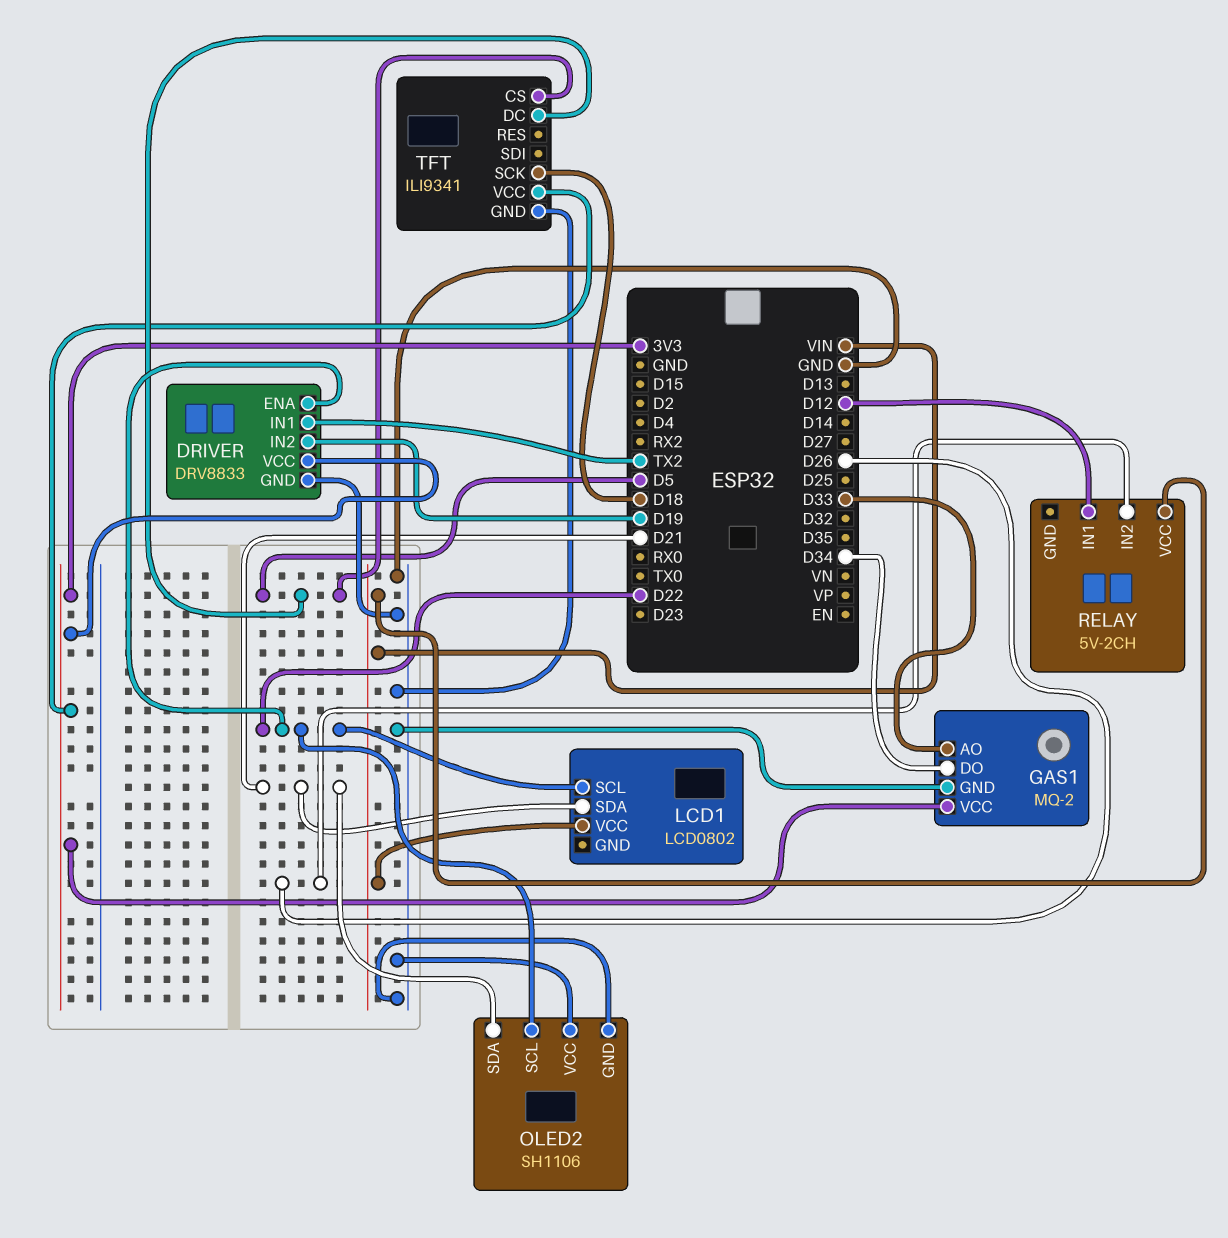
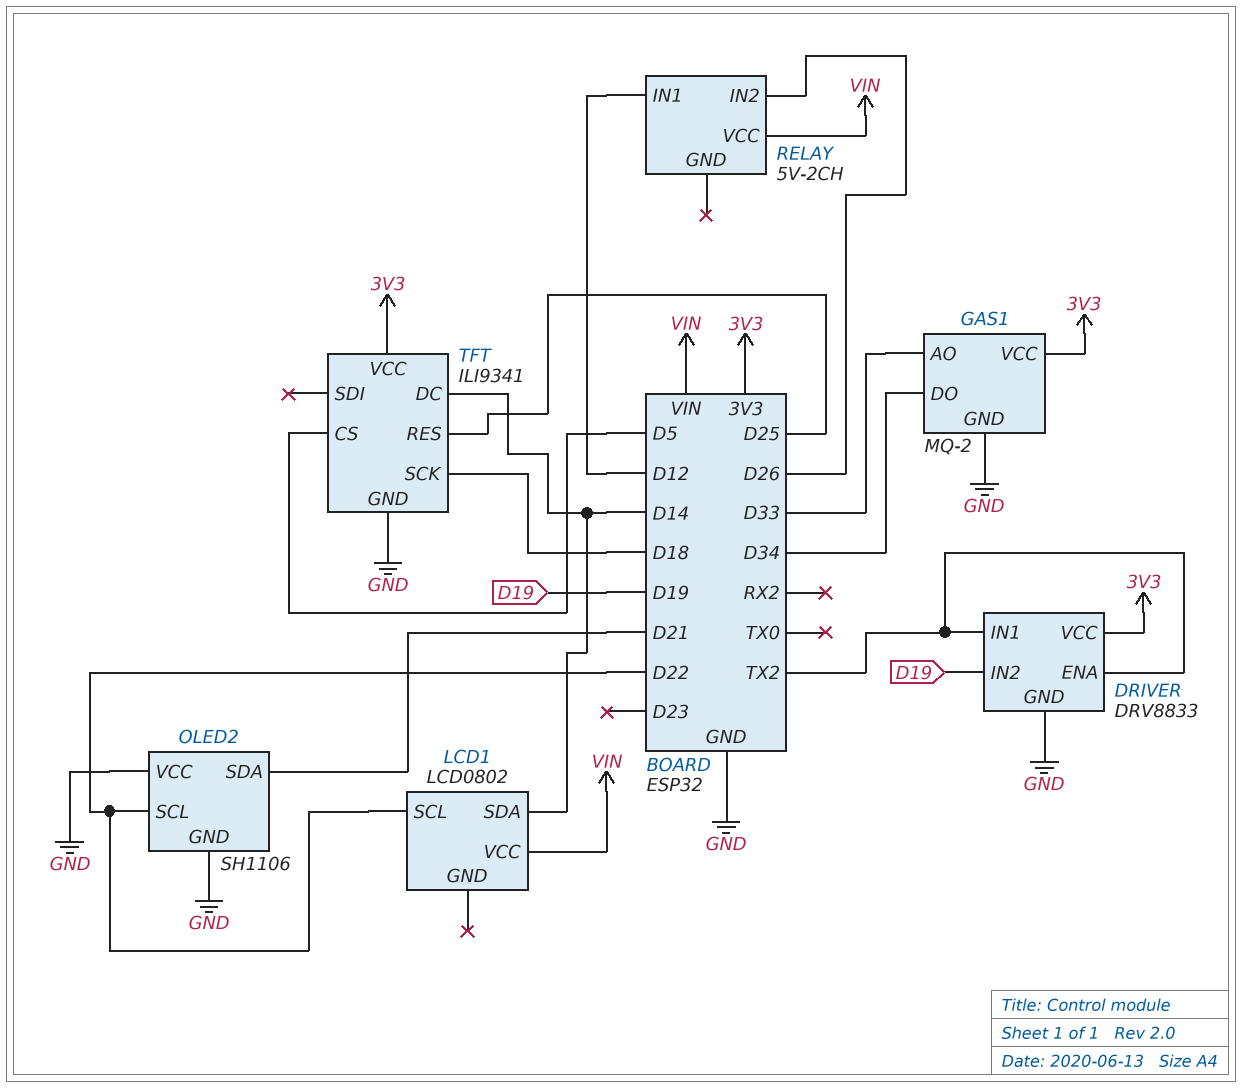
DRIVER pin ENA: D22 -> TX2
LCD1 pin SDA: D21 -> D14
TFT pin DC: D5 -> D14
TFT pin RES: none -> D25

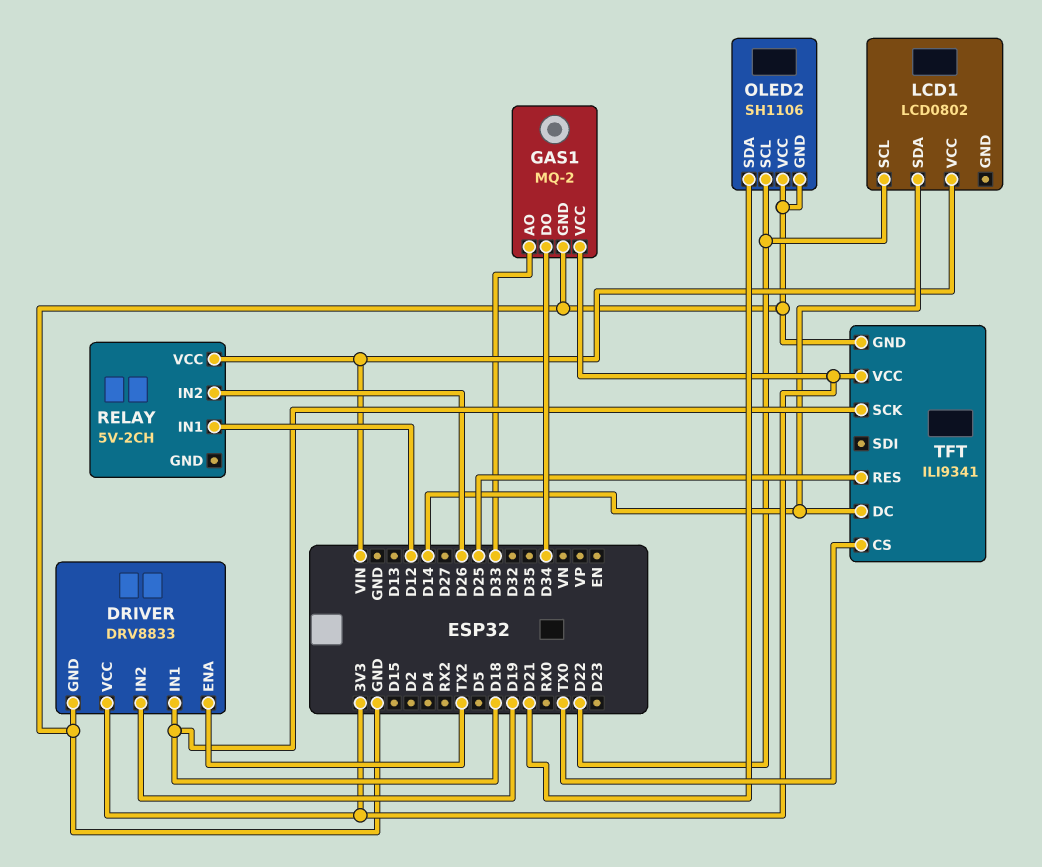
DRIVER pin IN1: TX2 -> D18
TFT pin CS: D5 -> TX0

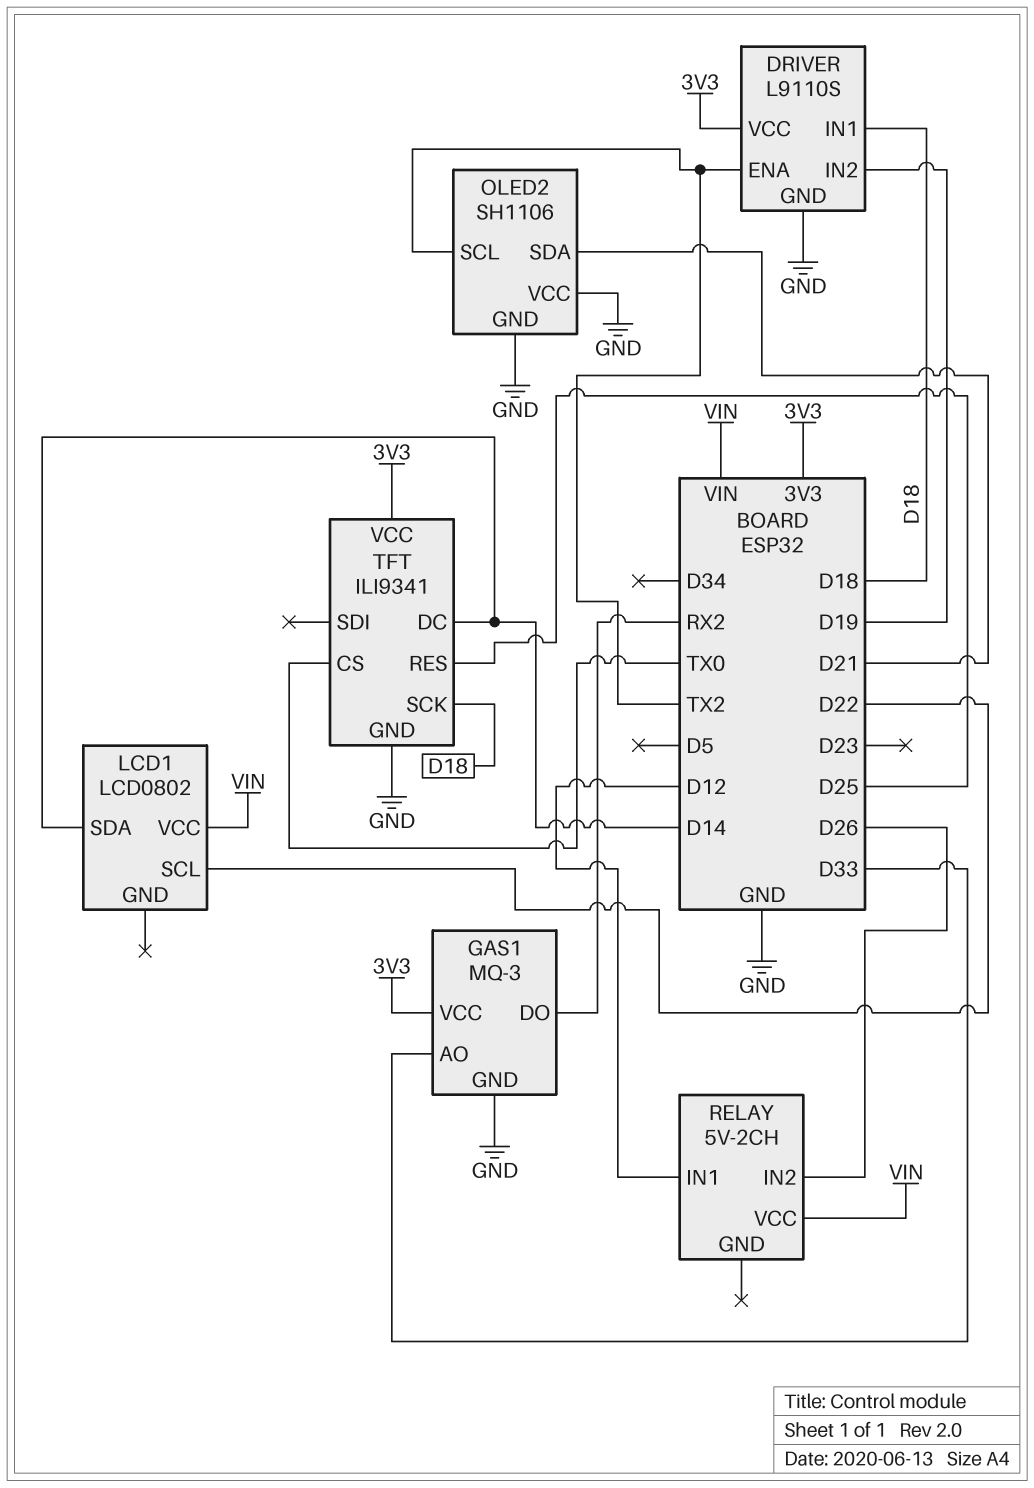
DRIVER: DRV8833 -> L9110S
GAS1: MQ-2 -> MQ-3
GAS1 pin DO: D34 -> RX2
OLED2 pin SCL: D22 -> TX2

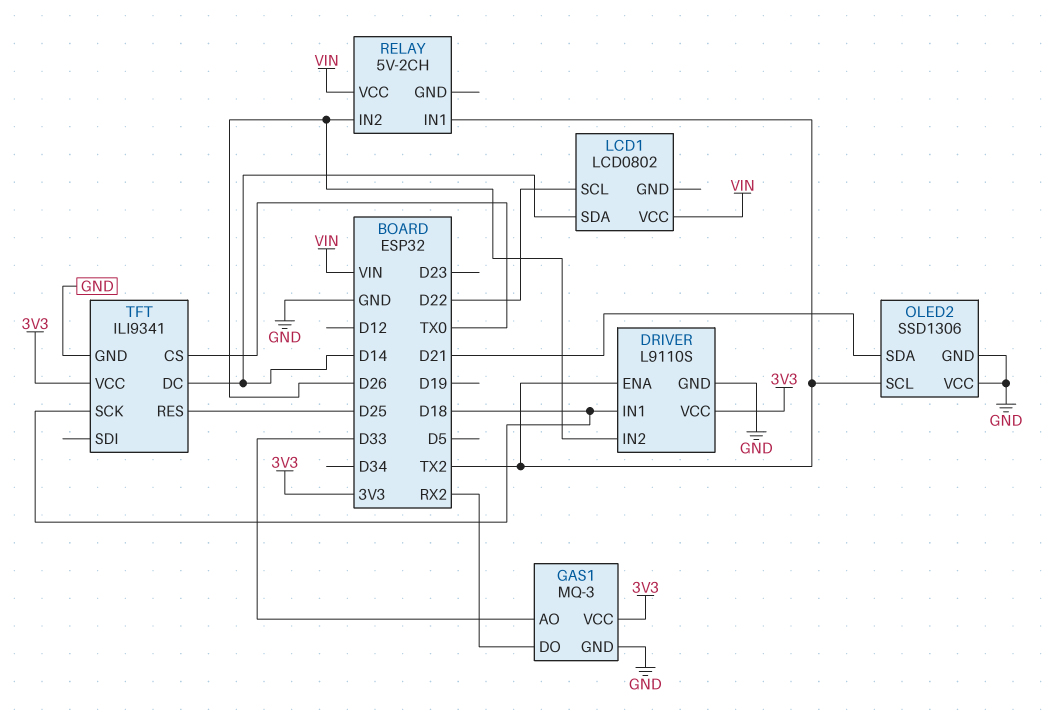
DRIVER pin IN2: D19 -> D26
OLED2: SH1106 -> SSD1306
RELAY pin IN1: D12 -> TX2

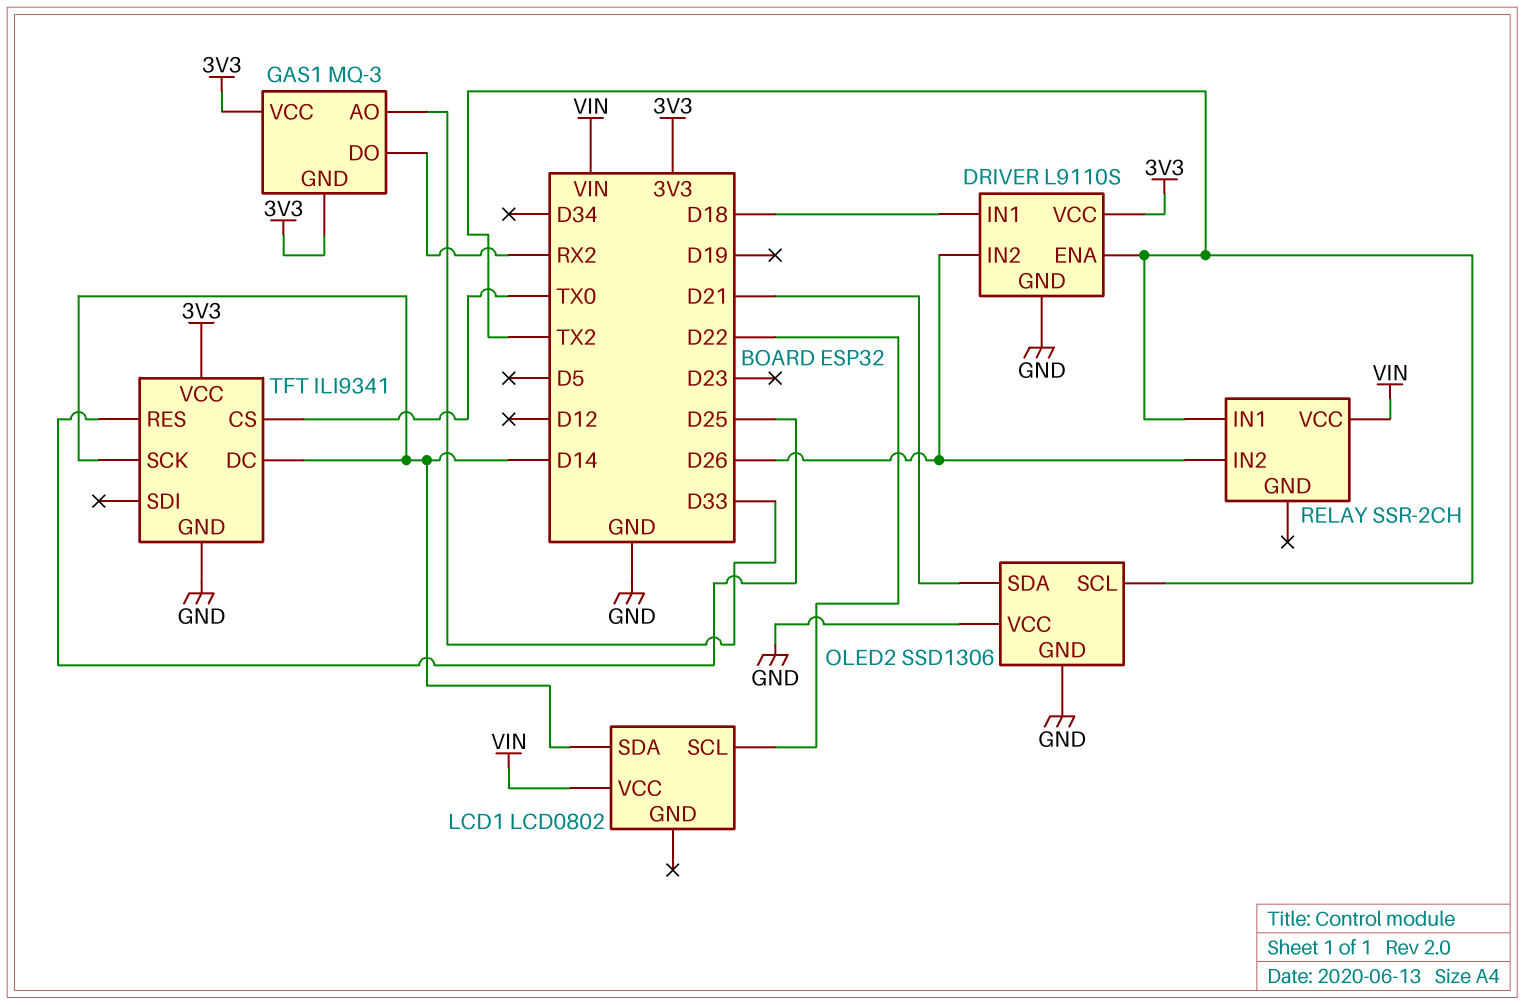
GAS1 pin GND: GND -> 3V3
RELAY: 5V-2CH -> SSR-2CH
TFT pin SCK: D18 -> D14

